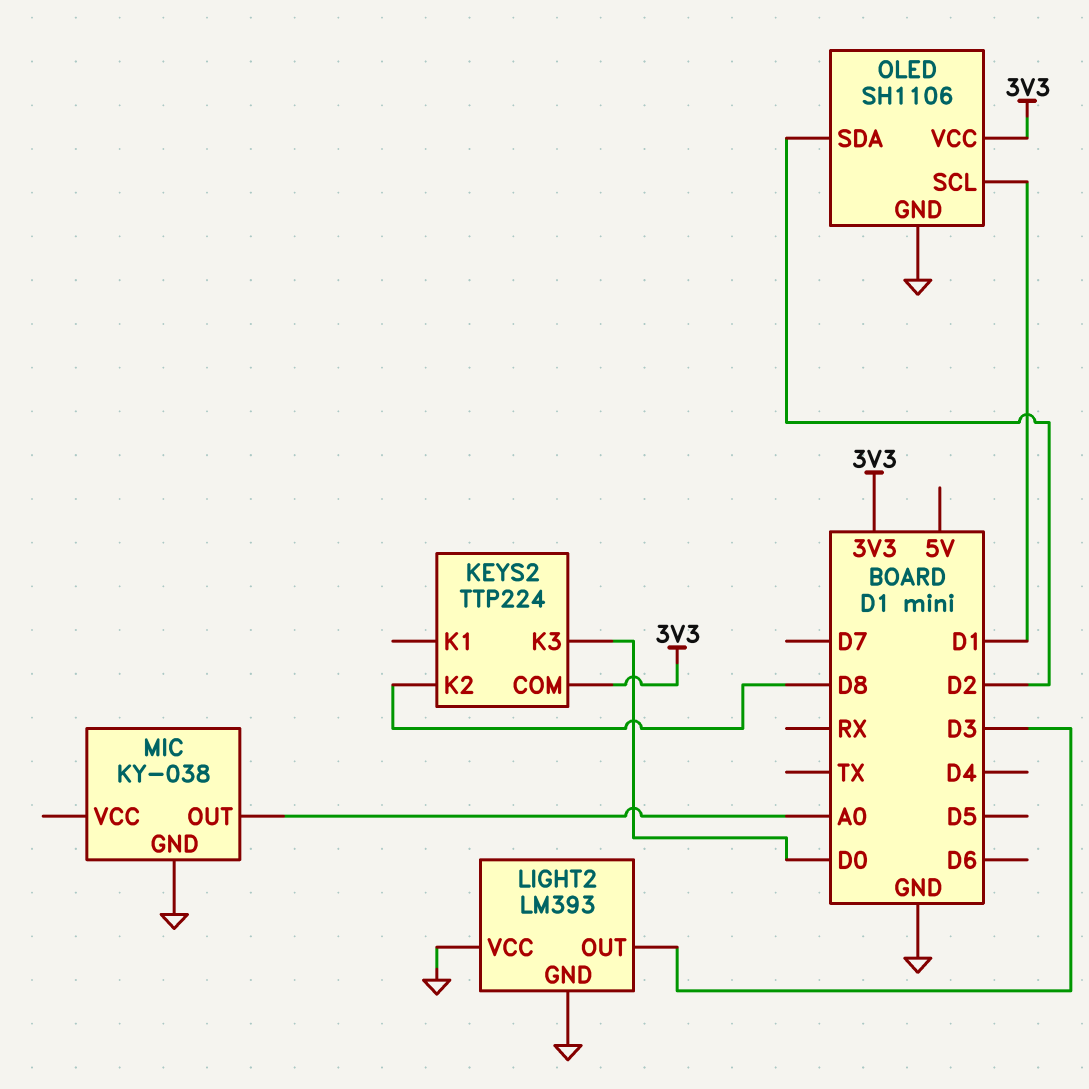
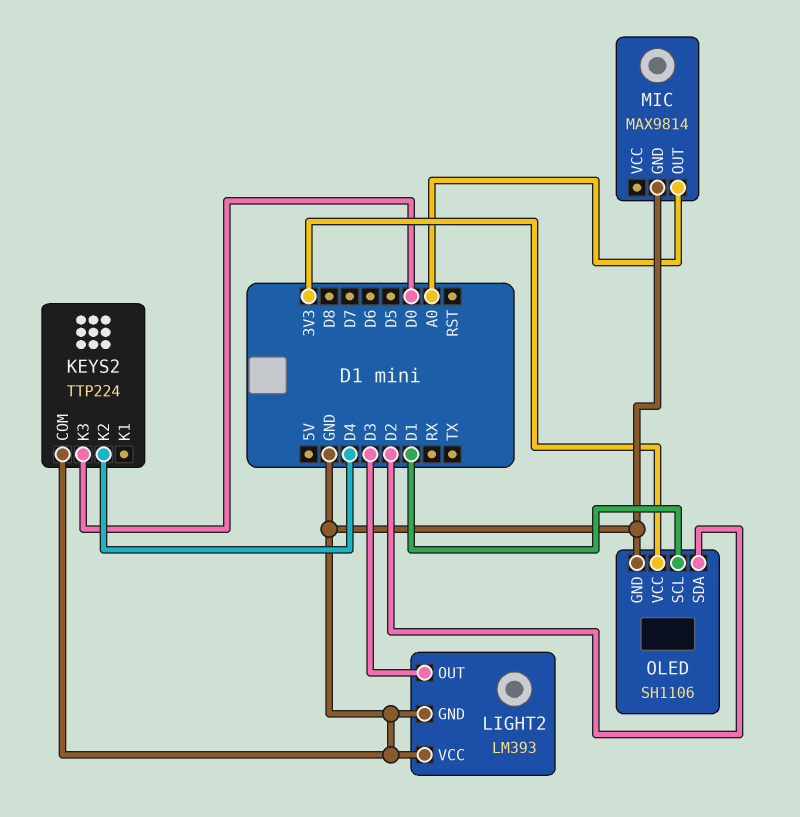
KEYS2 pin COM: 3V3 -> GND
KEYS2 pin K2: D8 -> D4
MIC: KY-038 -> MAX9814

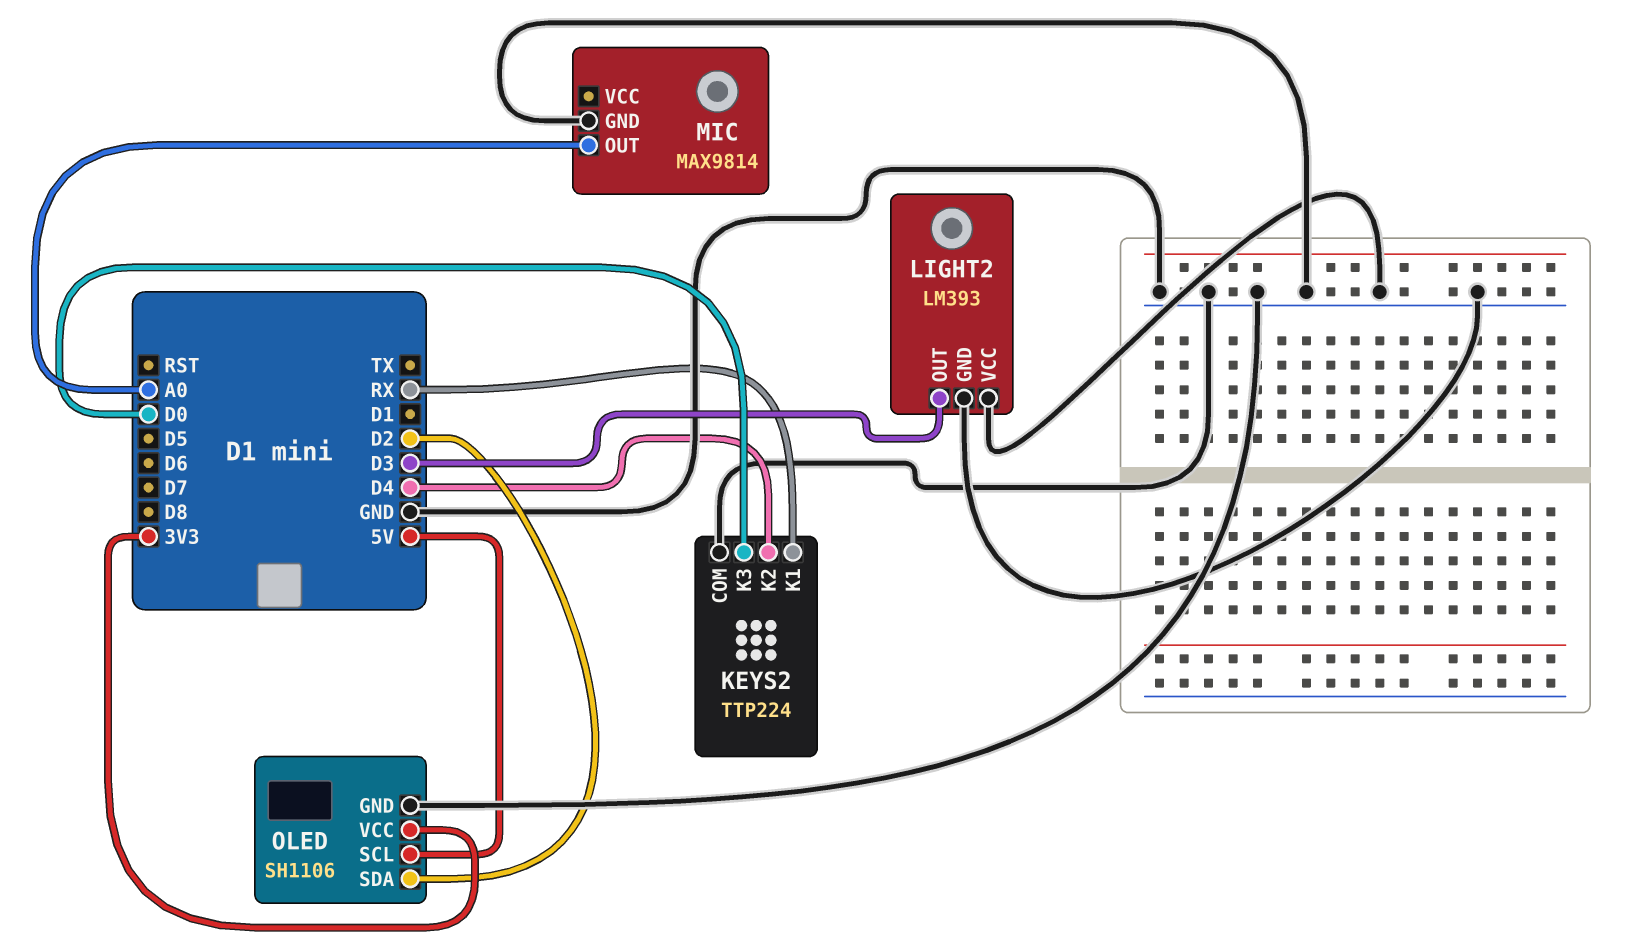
KEYS2 pin K1: none -> RX
OLED pin SCL: D1 -> 5V

